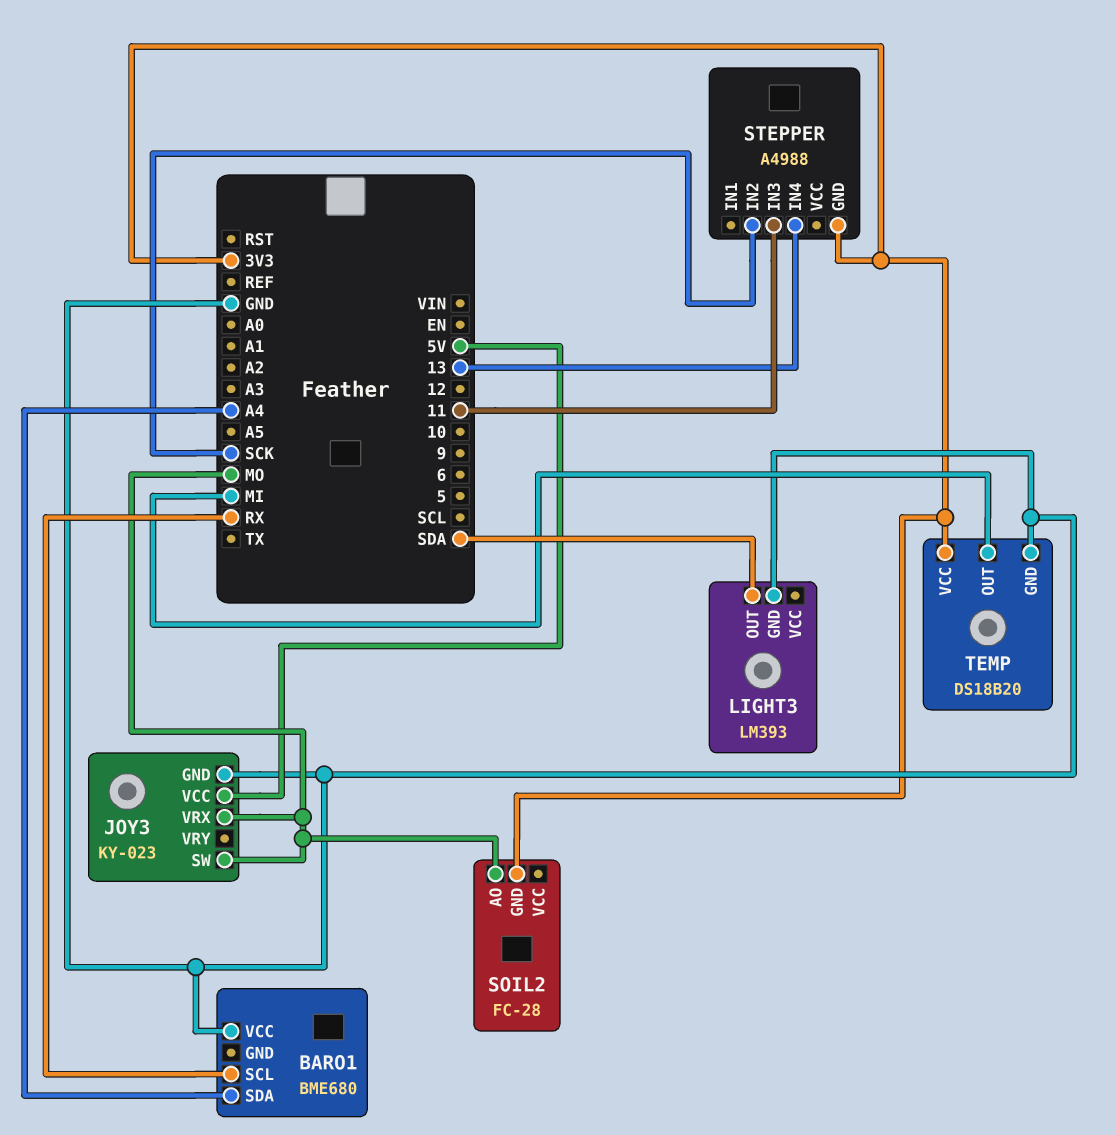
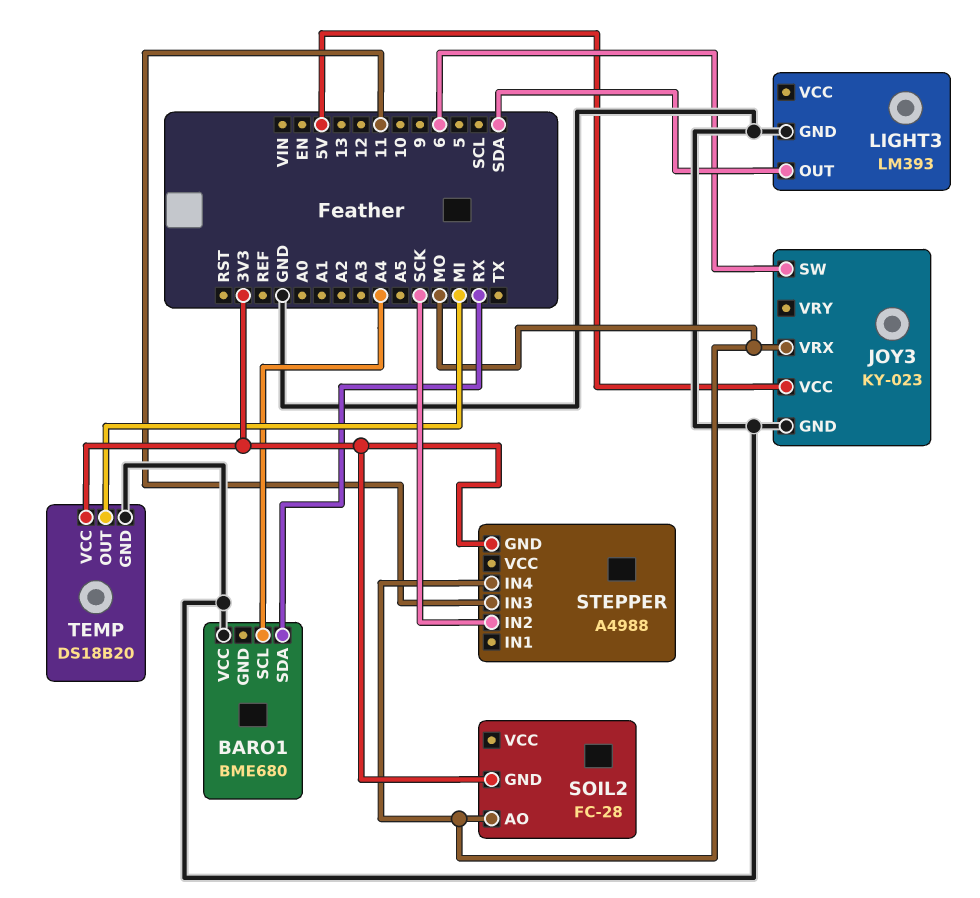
BARO1 pin SCL: RX -> A4
BARO1 pin SDA: A4 -> RX
JOY3 pin SW: MO -> 6
STEPPER pin IN4: 13 -> MO

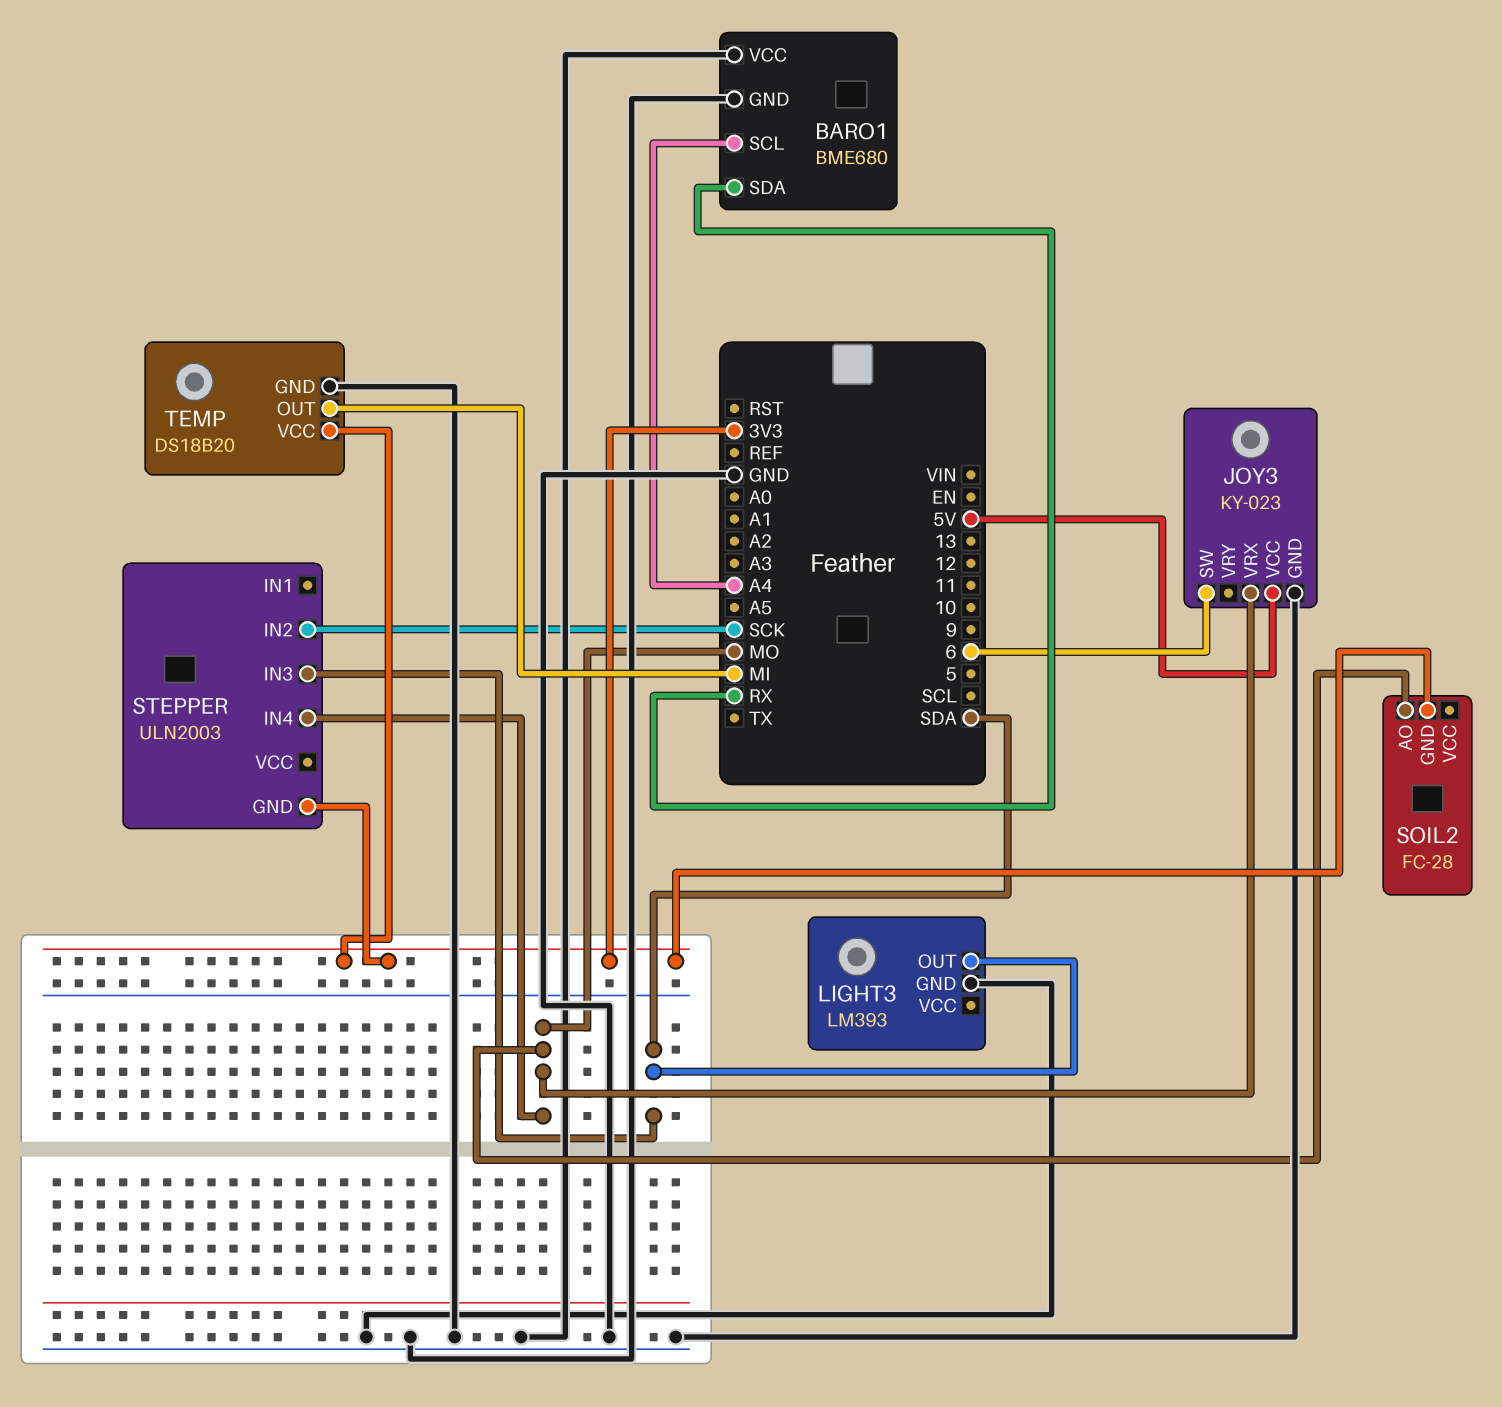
BARO1 pin GND: none -> GND
STEPPER: A4988 -> ULN2003
STEPPER pin IN3: 11 -> SDA

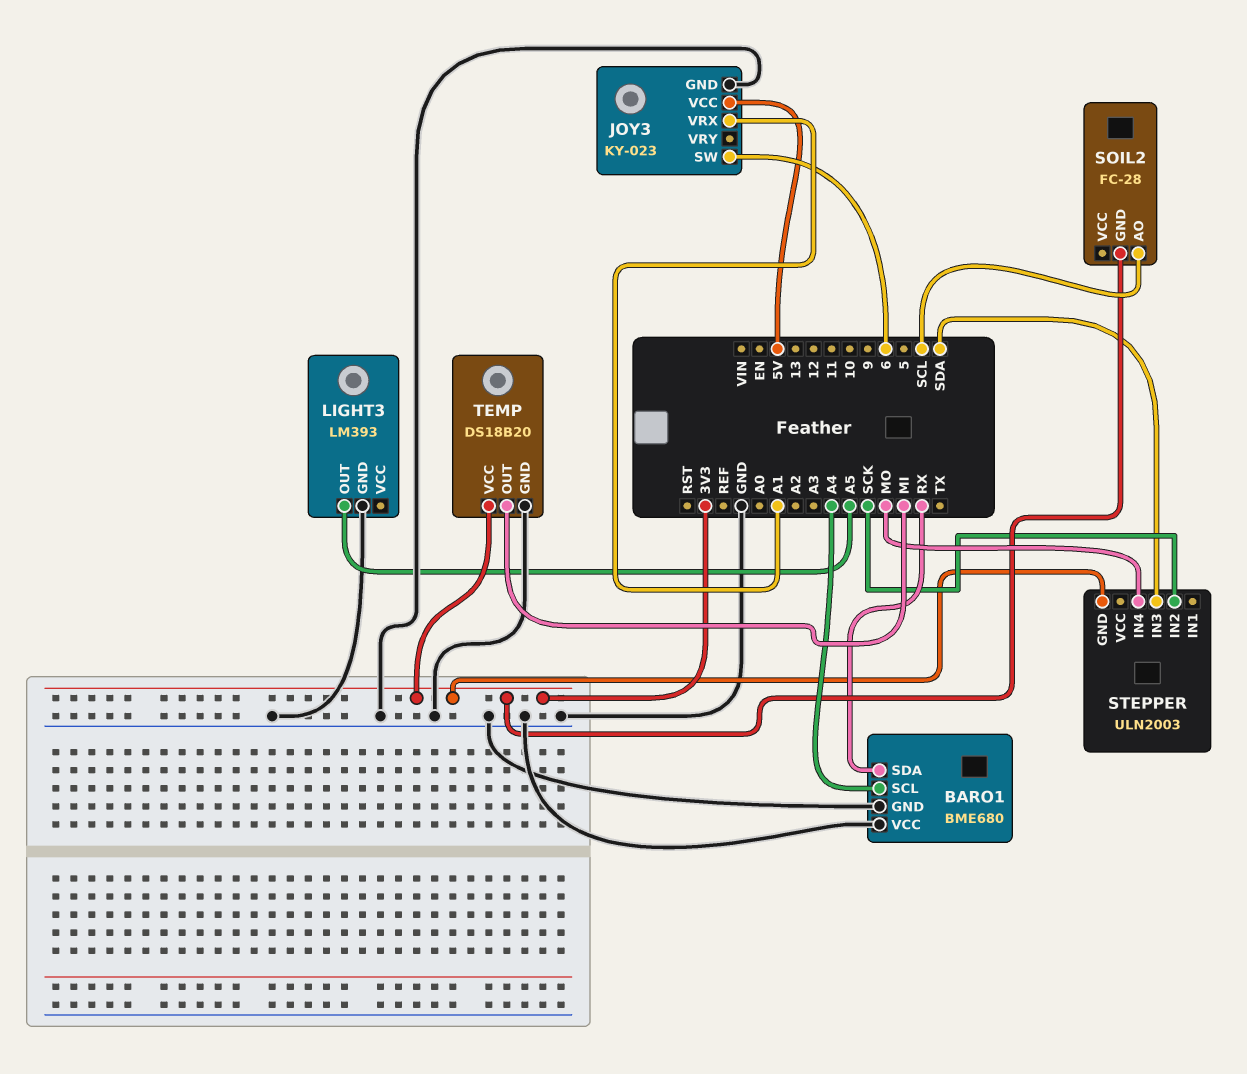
JOY3 pin VRX: MO -> A1
LIGHT3 pin OUT: SDA -> A5
SOIL2 pin AO: MO -> SCL

